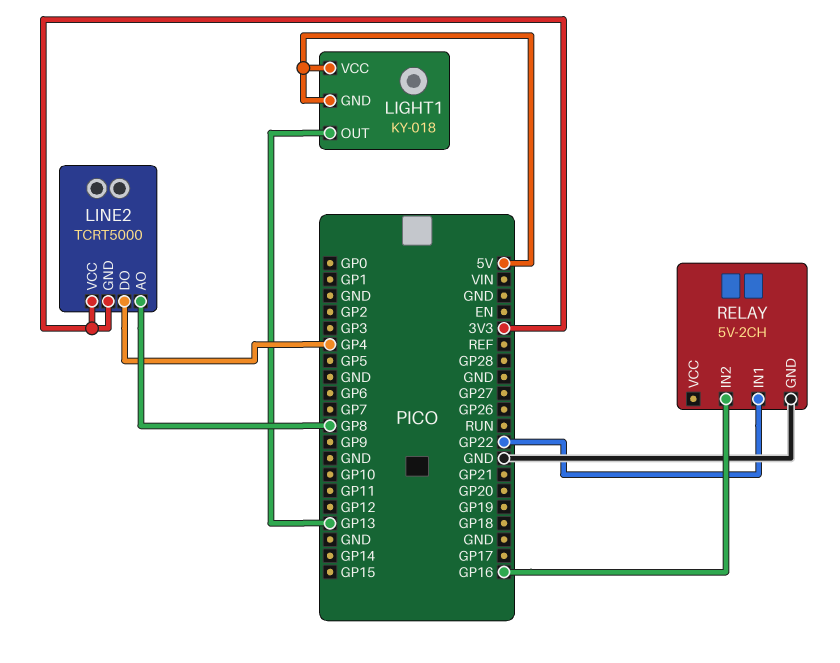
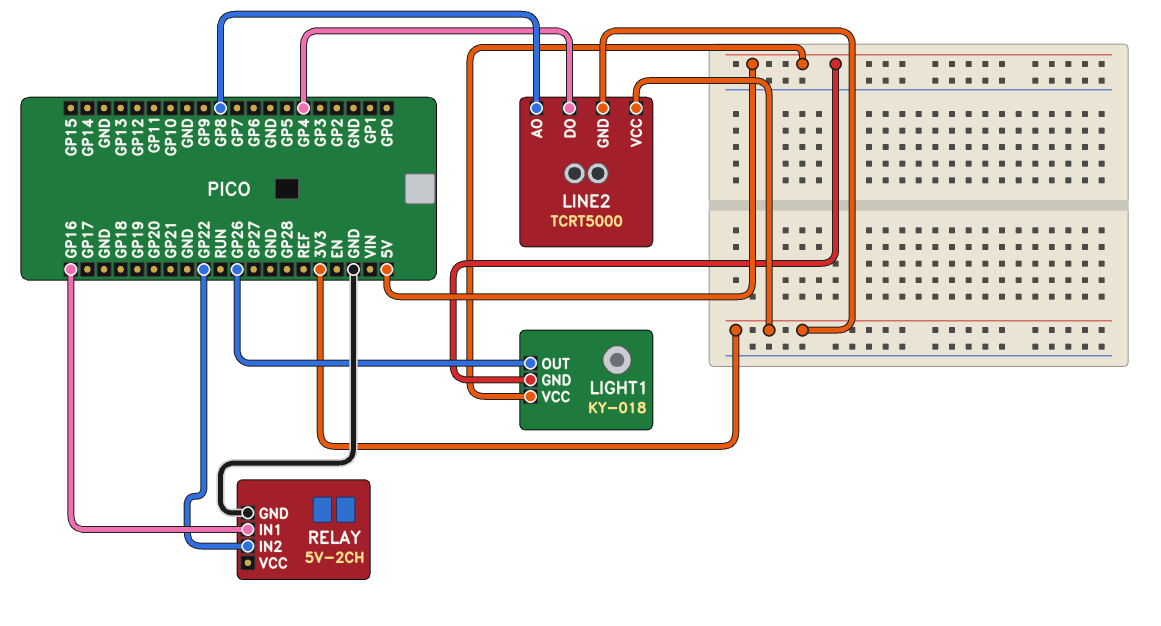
LIGHT1 pin OUT: GP13 -> GP26
RELAY pin IN1: GP22 -> GP16
RELAY pin IN2: GP16 -> GP22

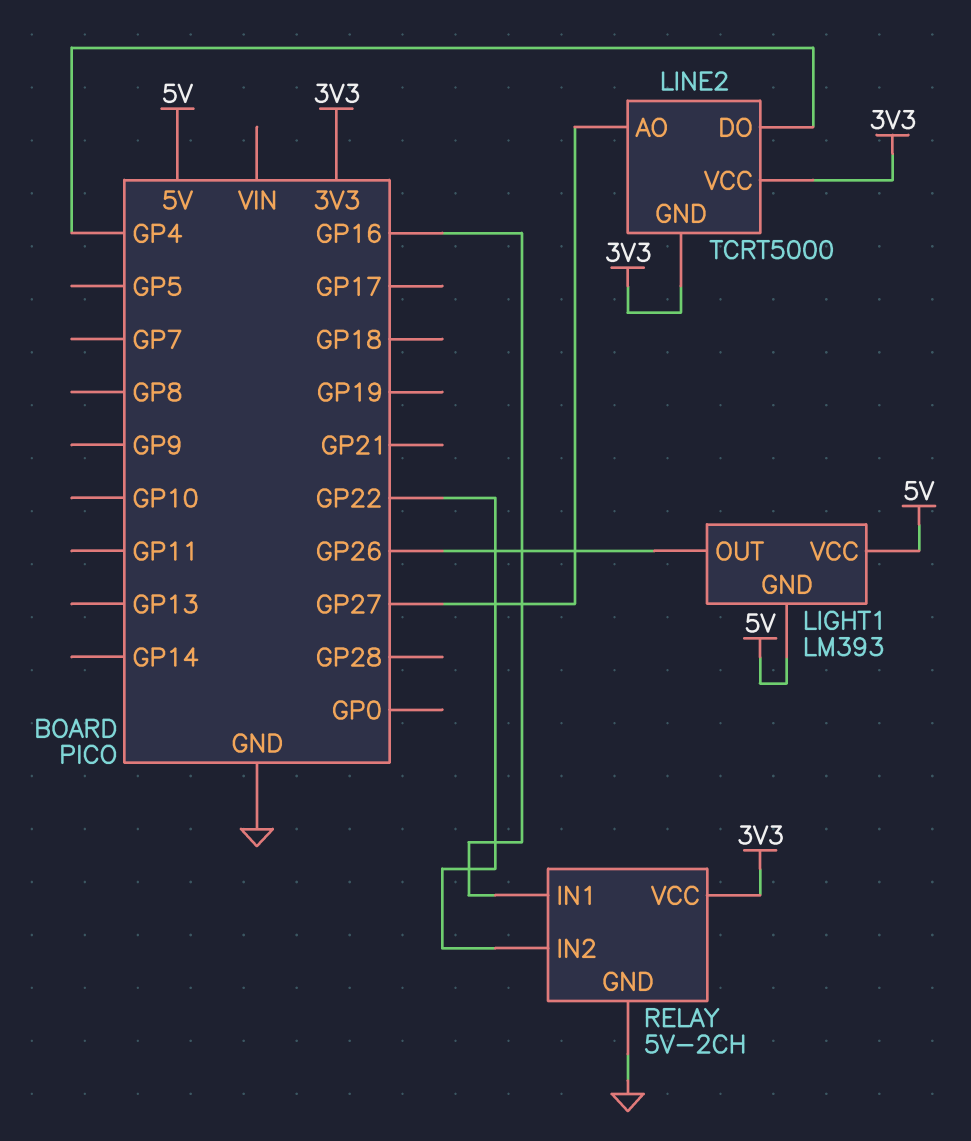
LIGHT1: KY-018 -> LM393
LINE2 pin AO: GP8 -> GP27
RELAY pin VCC: none -> 3V3

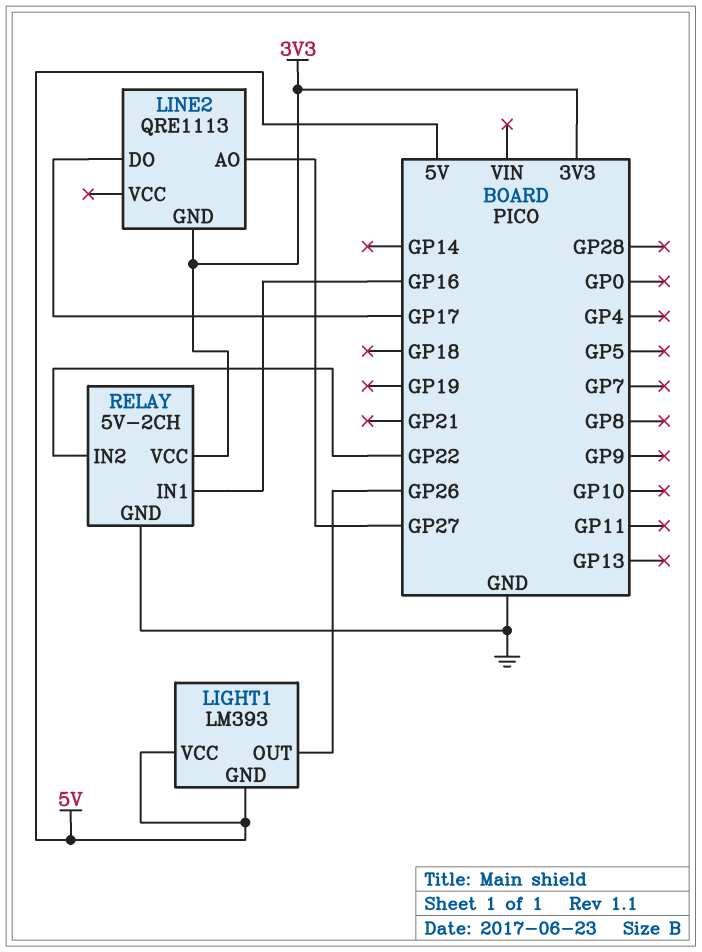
LINE2: TCRT5000 -> QRE1113
LINE2 pin DO: GP4 -> GP17
LINE2 pin VCC: 3V3 -> none

